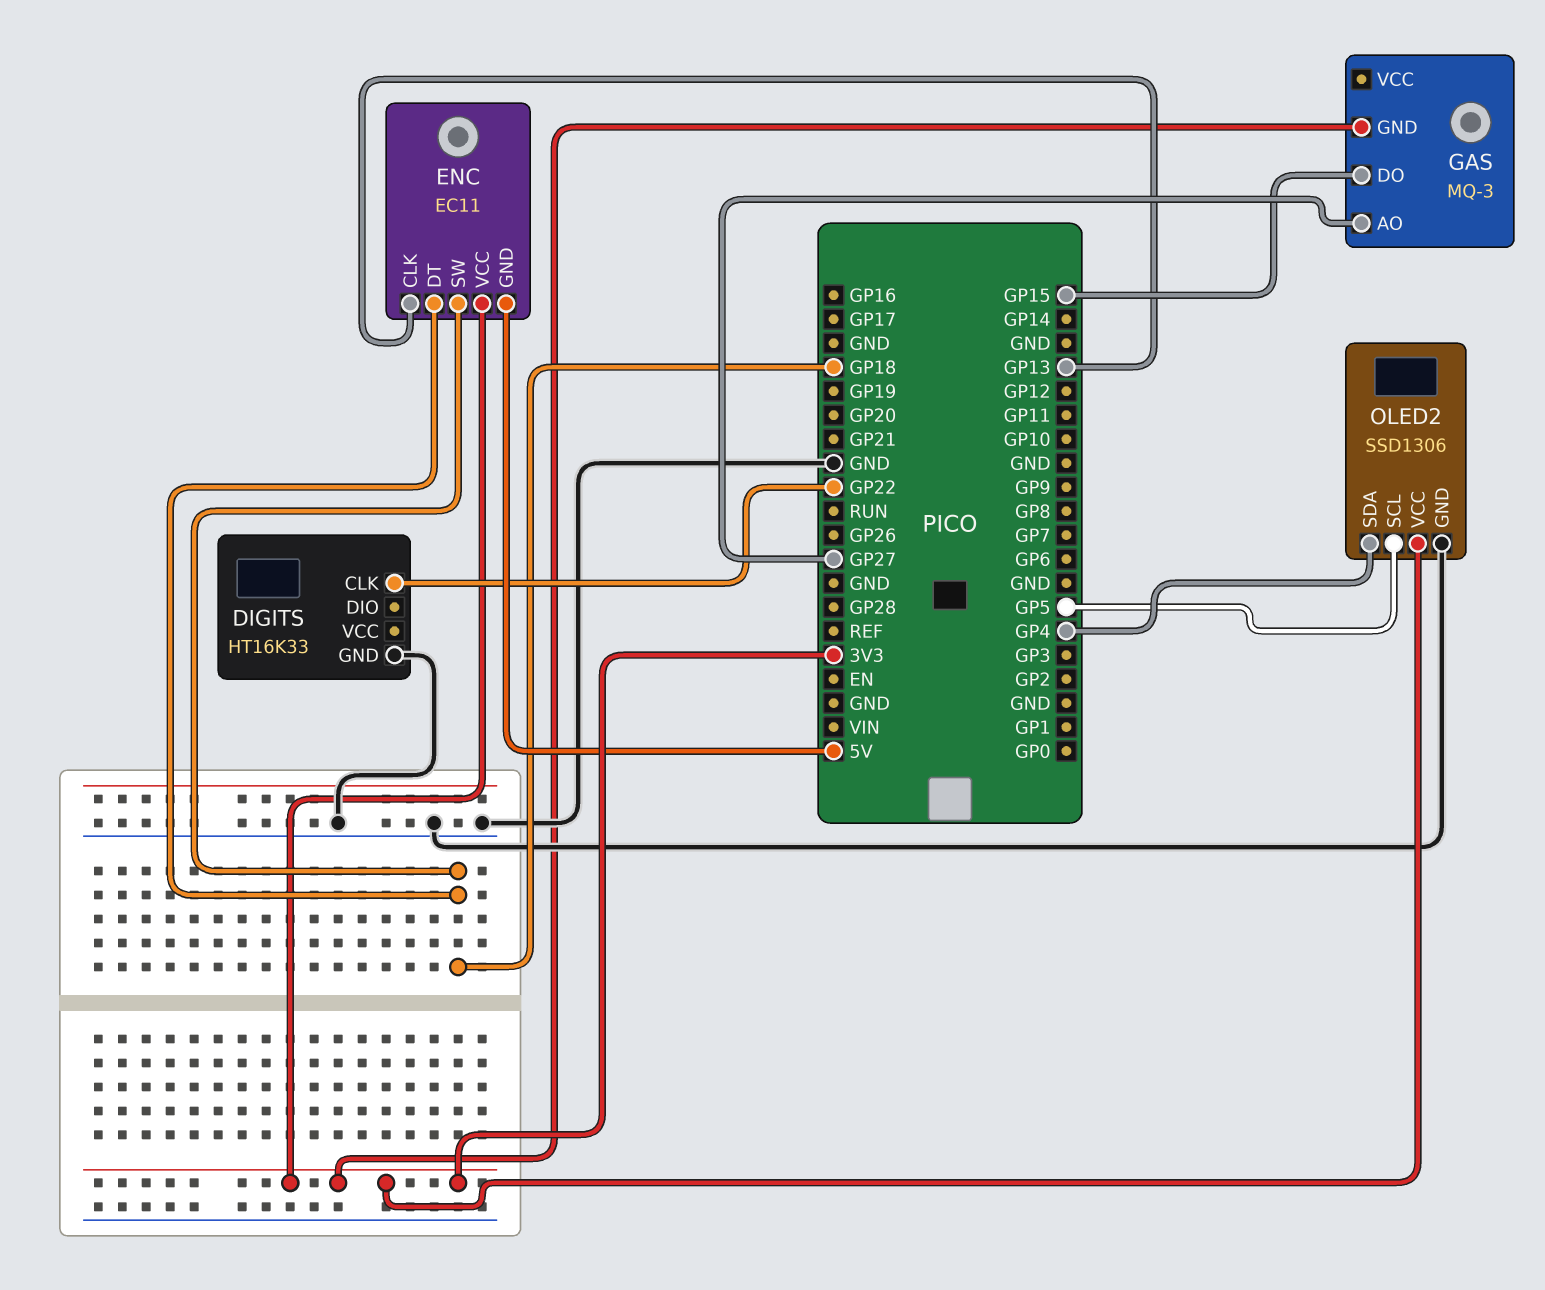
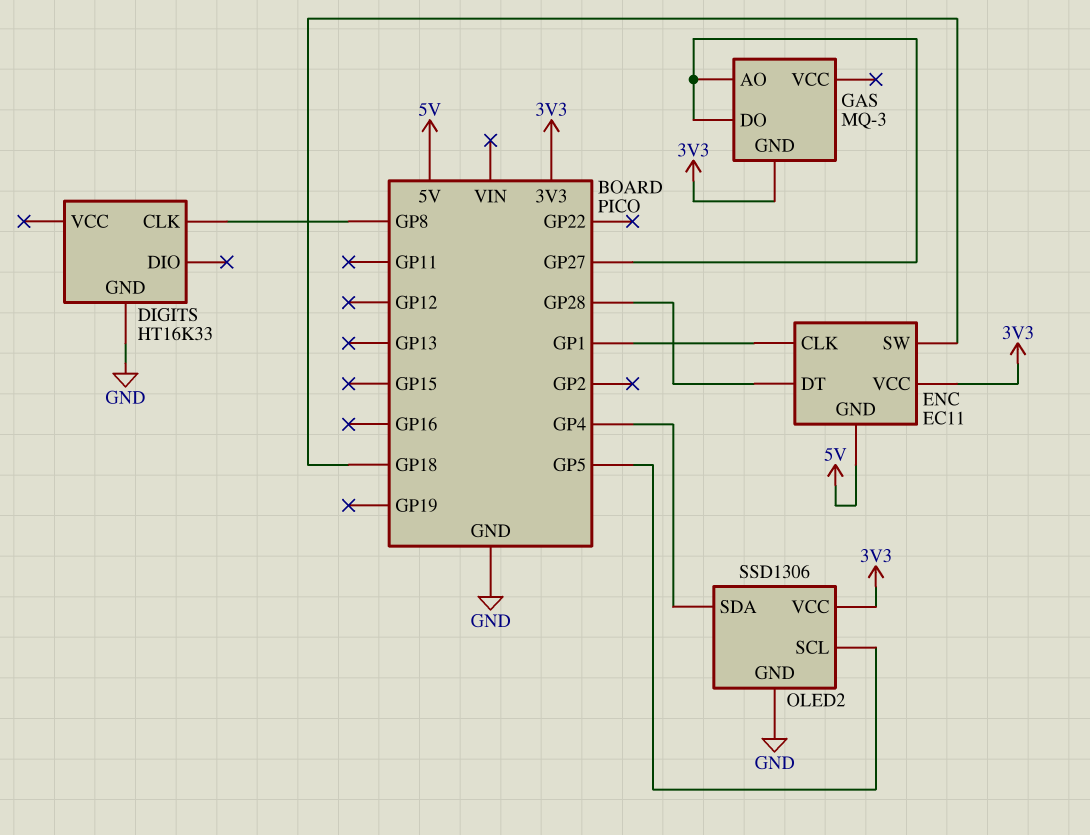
DIGITS pin CLK: GP22 -> GP8
ENC pin CLK: GP13 -> GP1
ENC pin DT: GP18 -> GP28
GAS pin DO: GP15 -> GP27

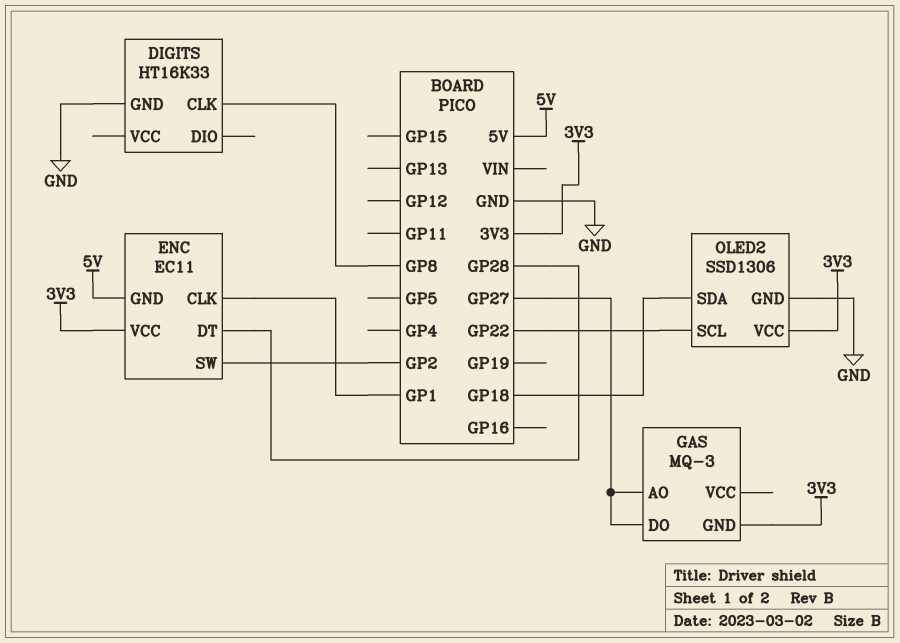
ENC pin SW: GP18 -> GP2
OLED2 pin SCL: GP5 -> GP22
OLED2 pin SDA: GP4 -> GP18

